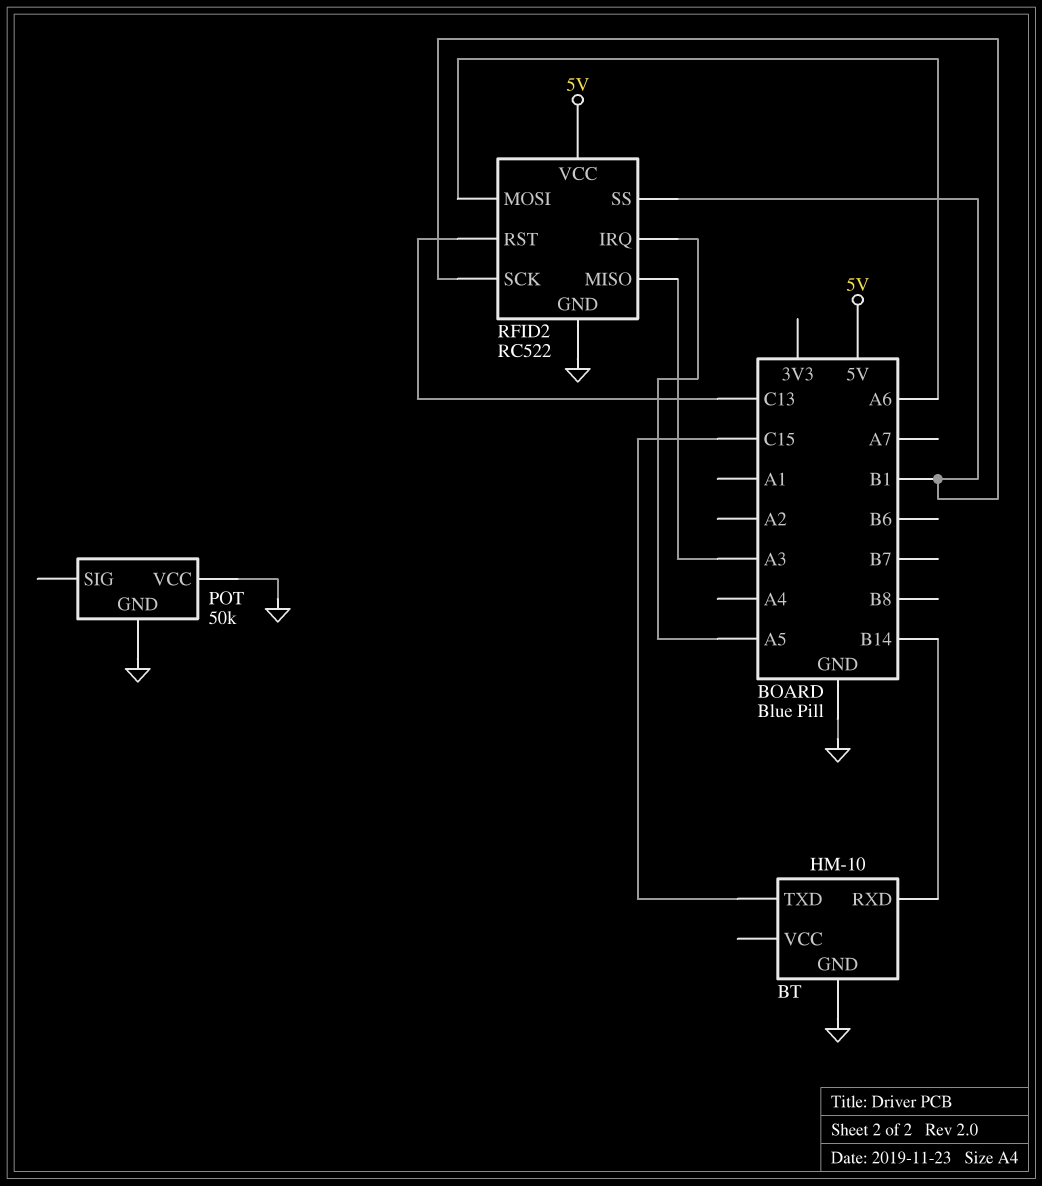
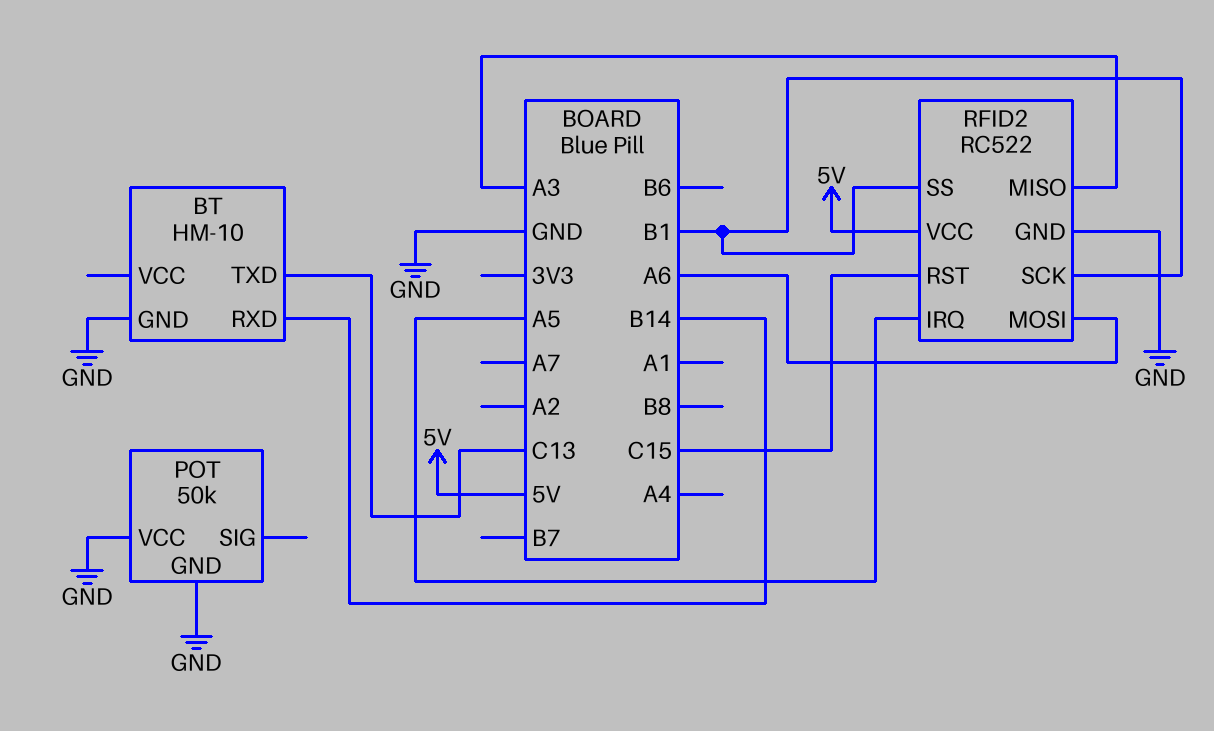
BT pin TXD: C15 -> C13
RFID2 pin RST: C13 -> C15

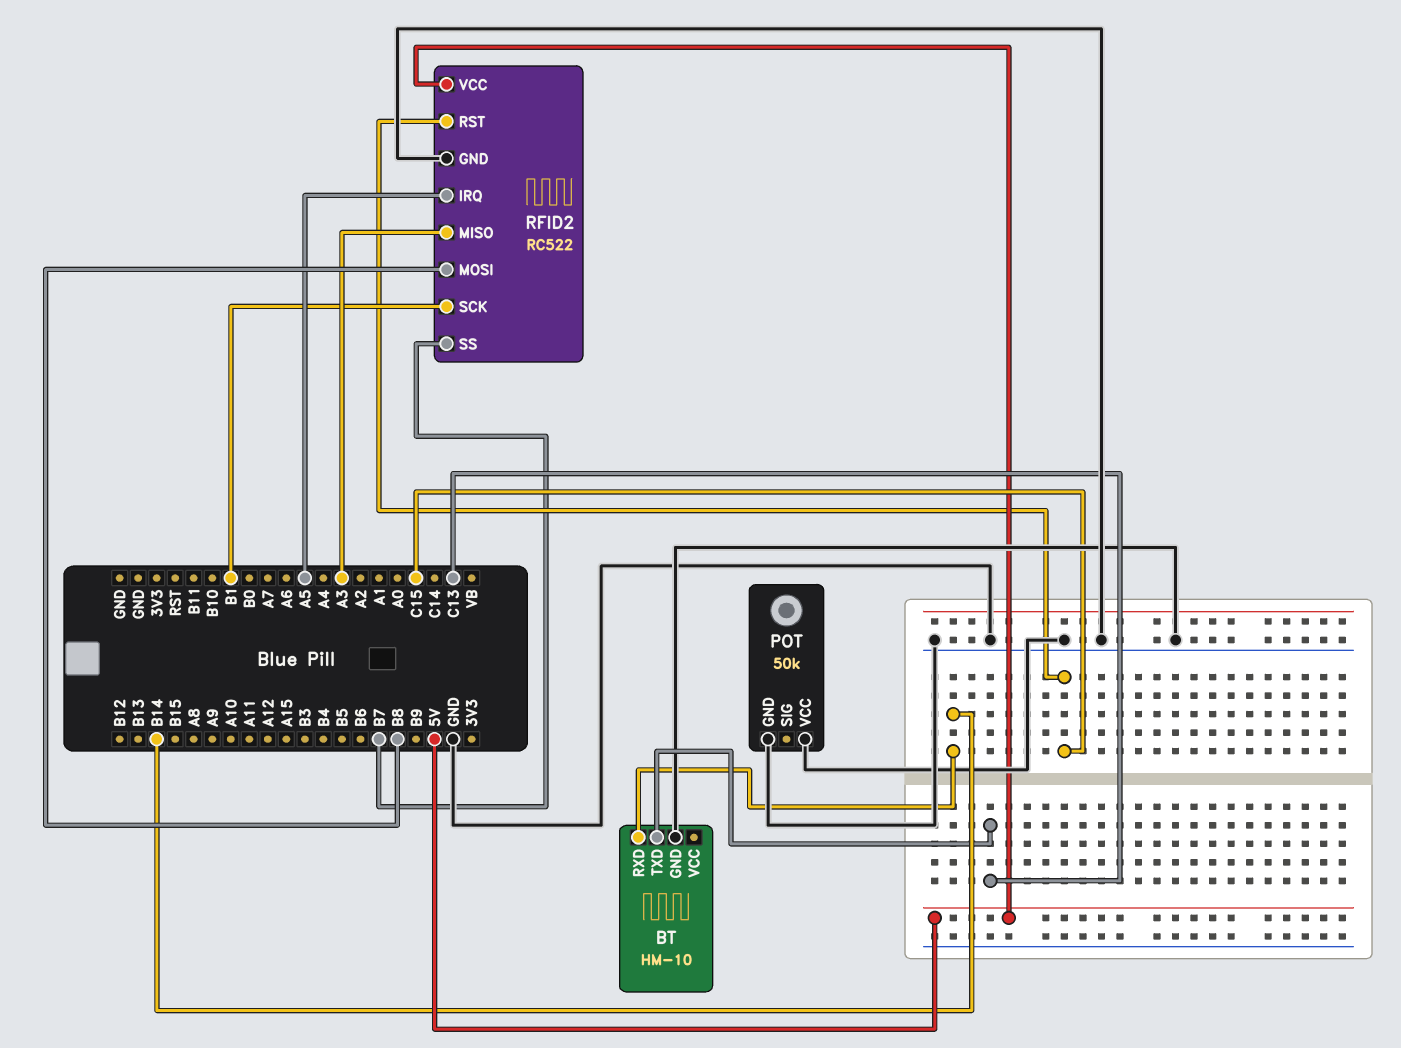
RFID2 pin MOSI: A6 -> B8
RFID2 pin SS: B1 -> B7

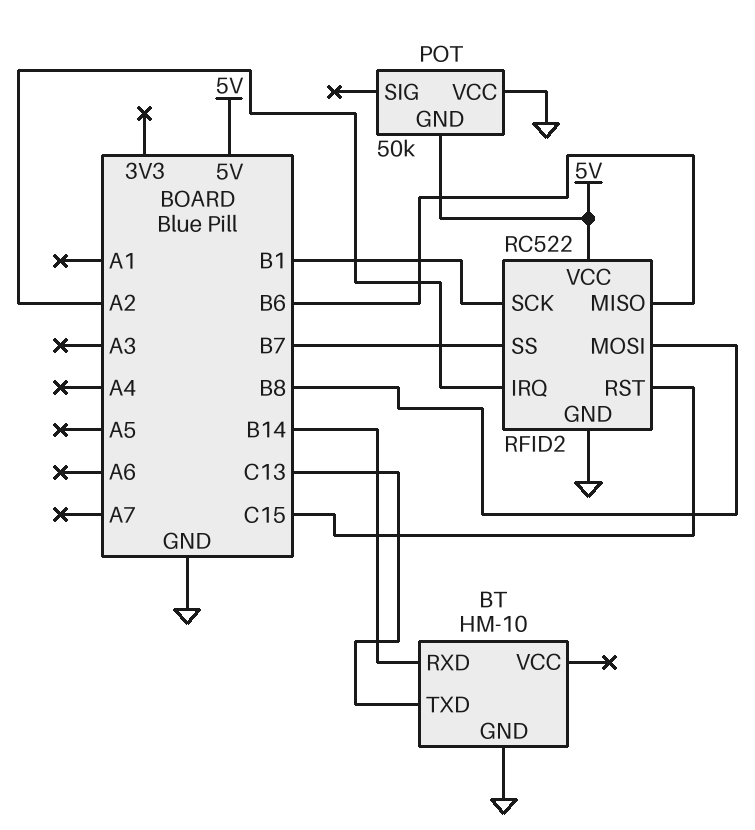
POT pin GND: GND -> 5V
RFID2 pin IRQ: A5 -> A2
RFID2 pin MISO: A3 -> B6

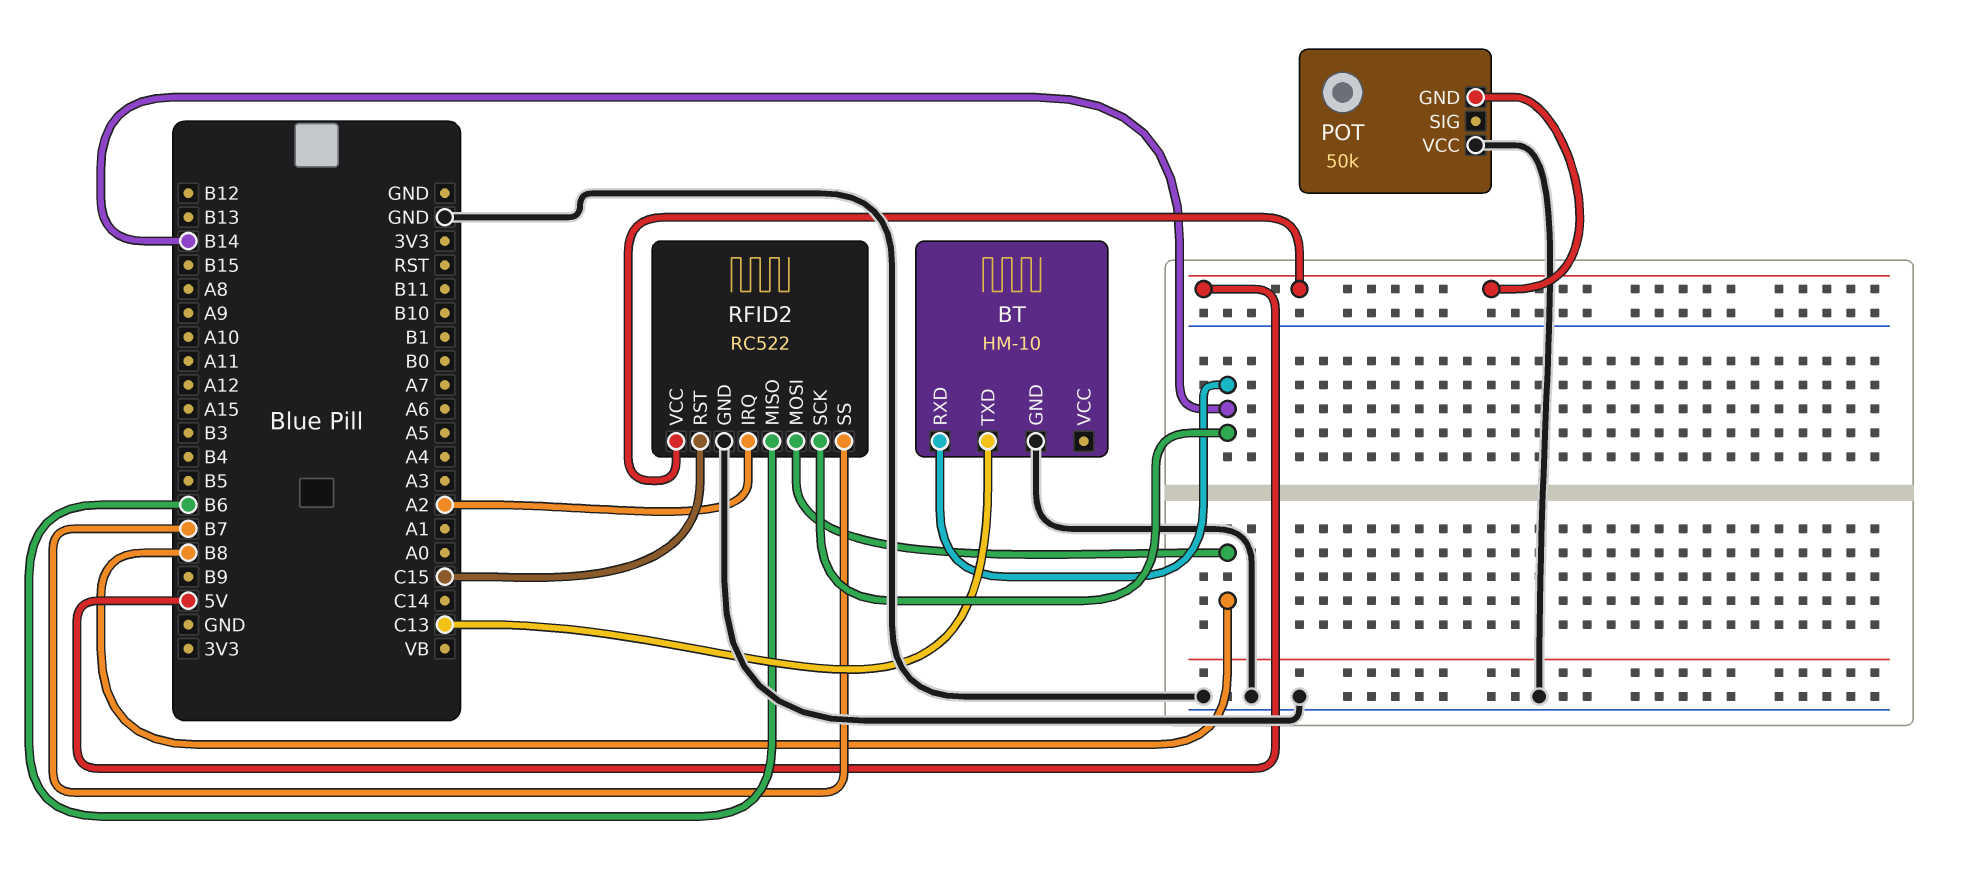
RFID2 pin SCK: B1 -> B14

